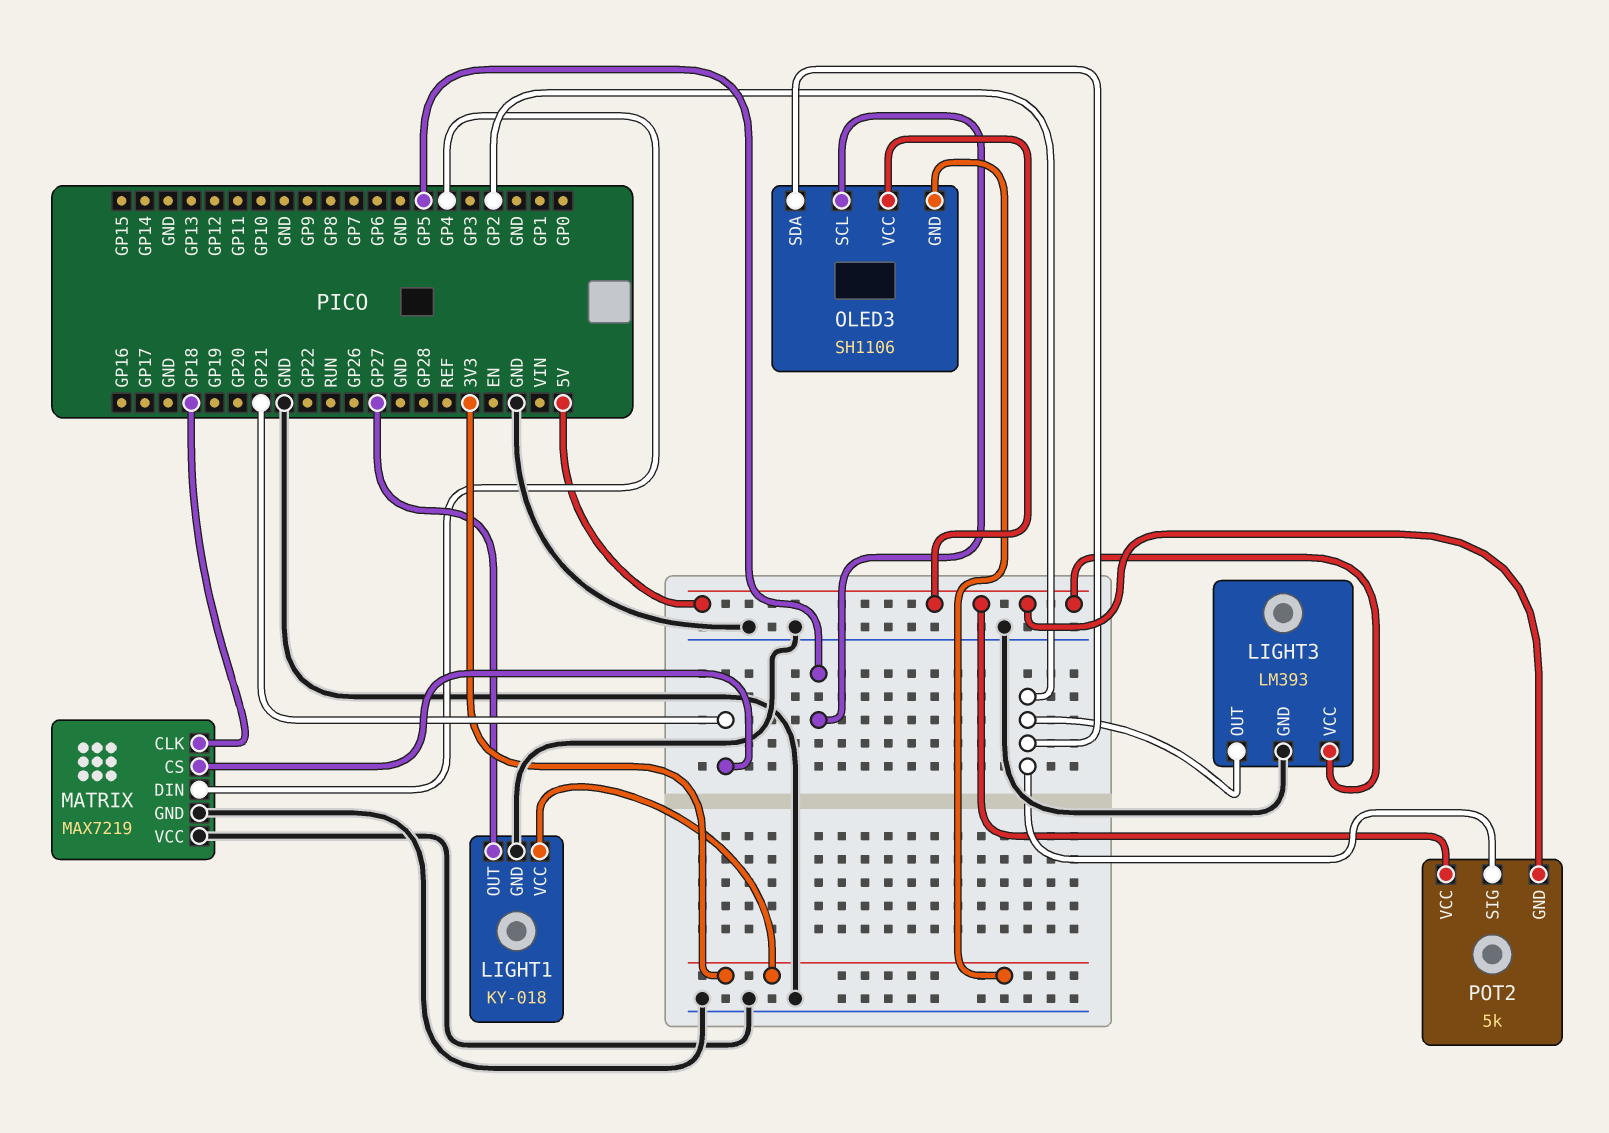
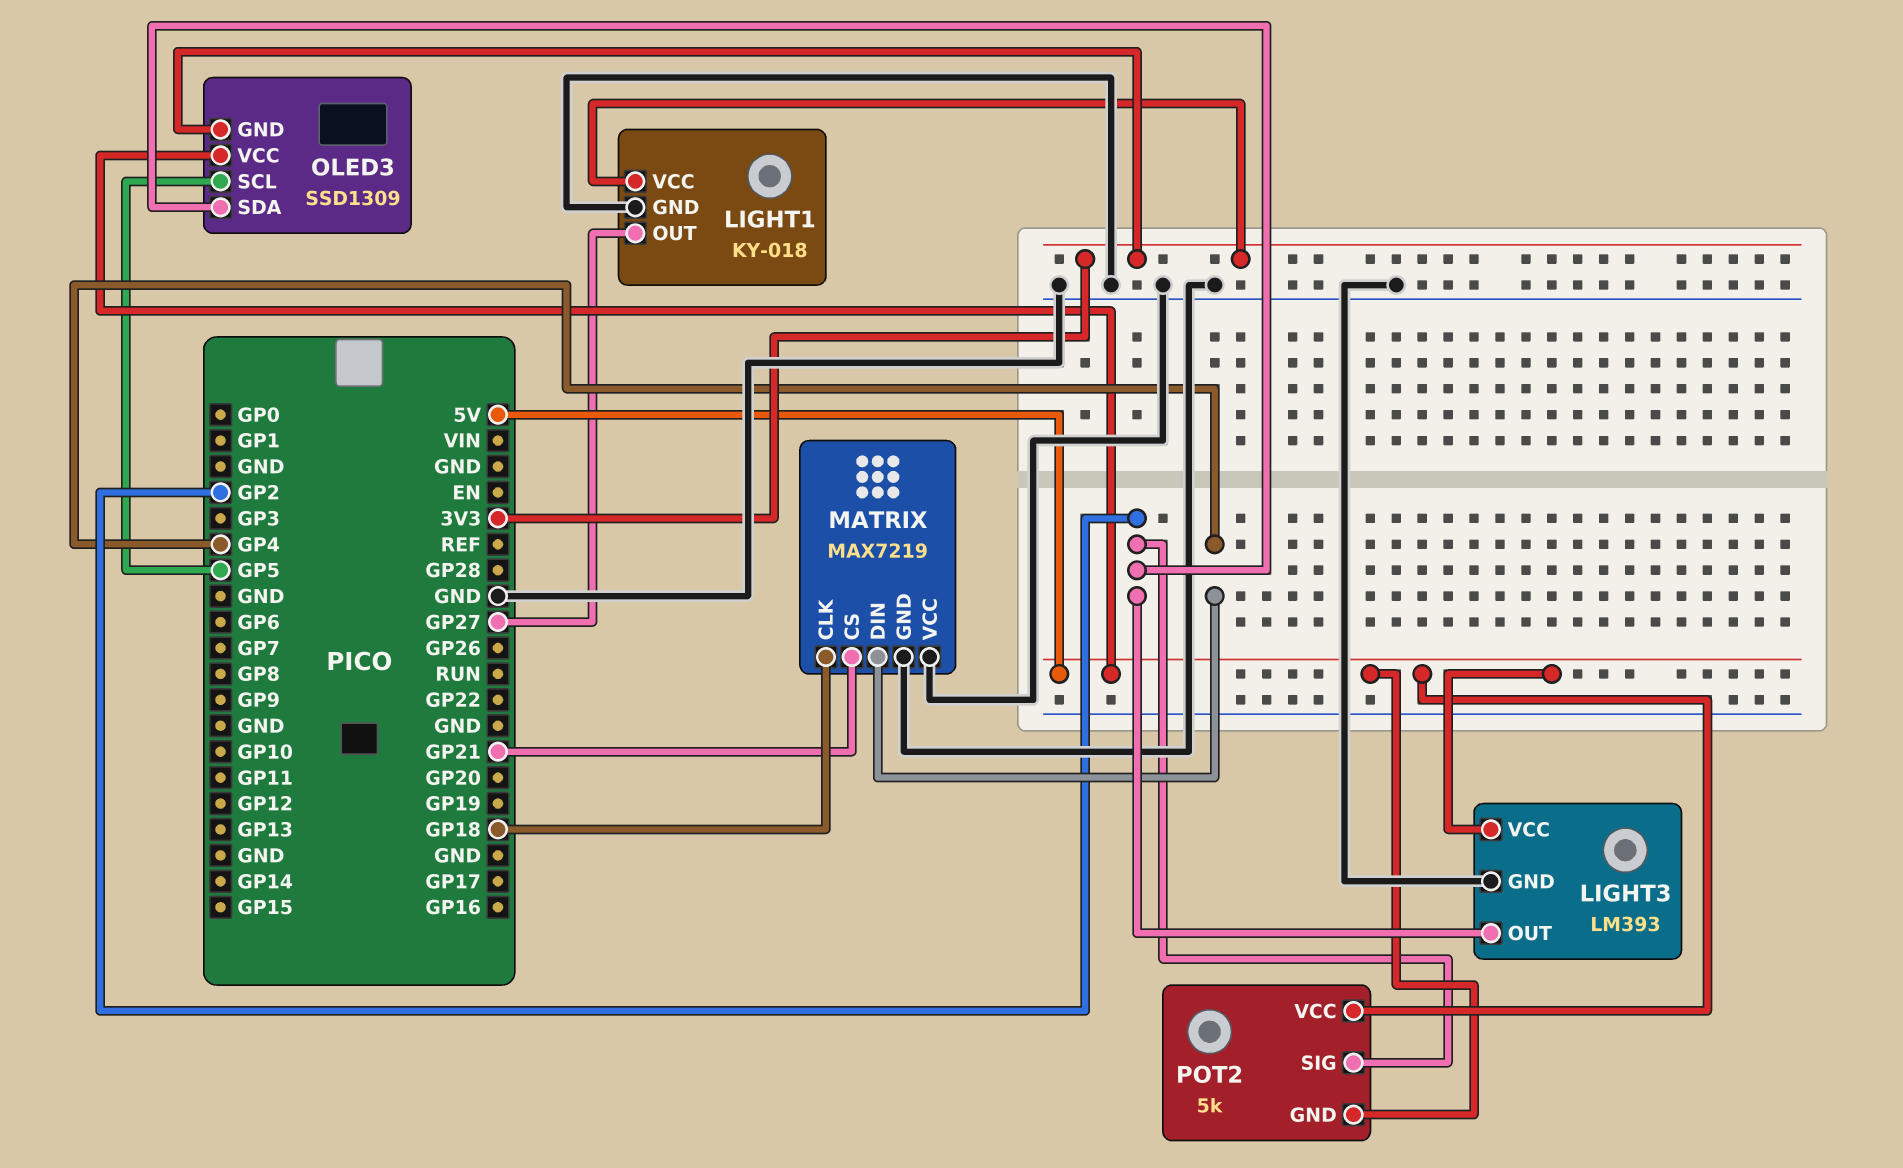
OLED3: SH1106 -> SSD1309

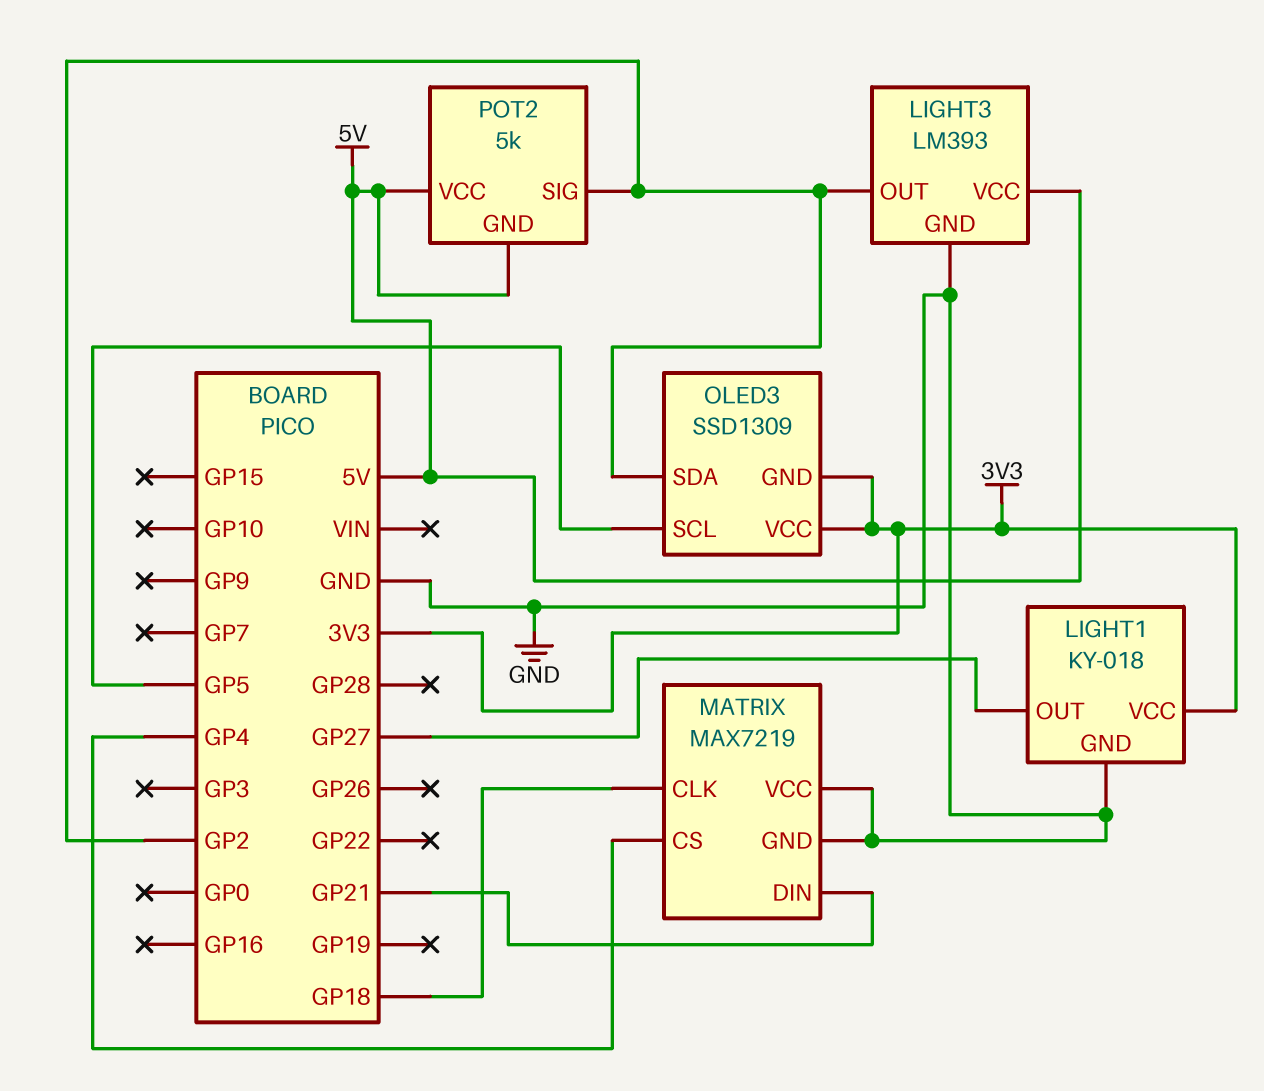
MATRIX pin CS: GP21 -> GP4
MATRIX pin DIN: GP4 -> GP21
OLED3 pin VCC: 5V -> 3V3

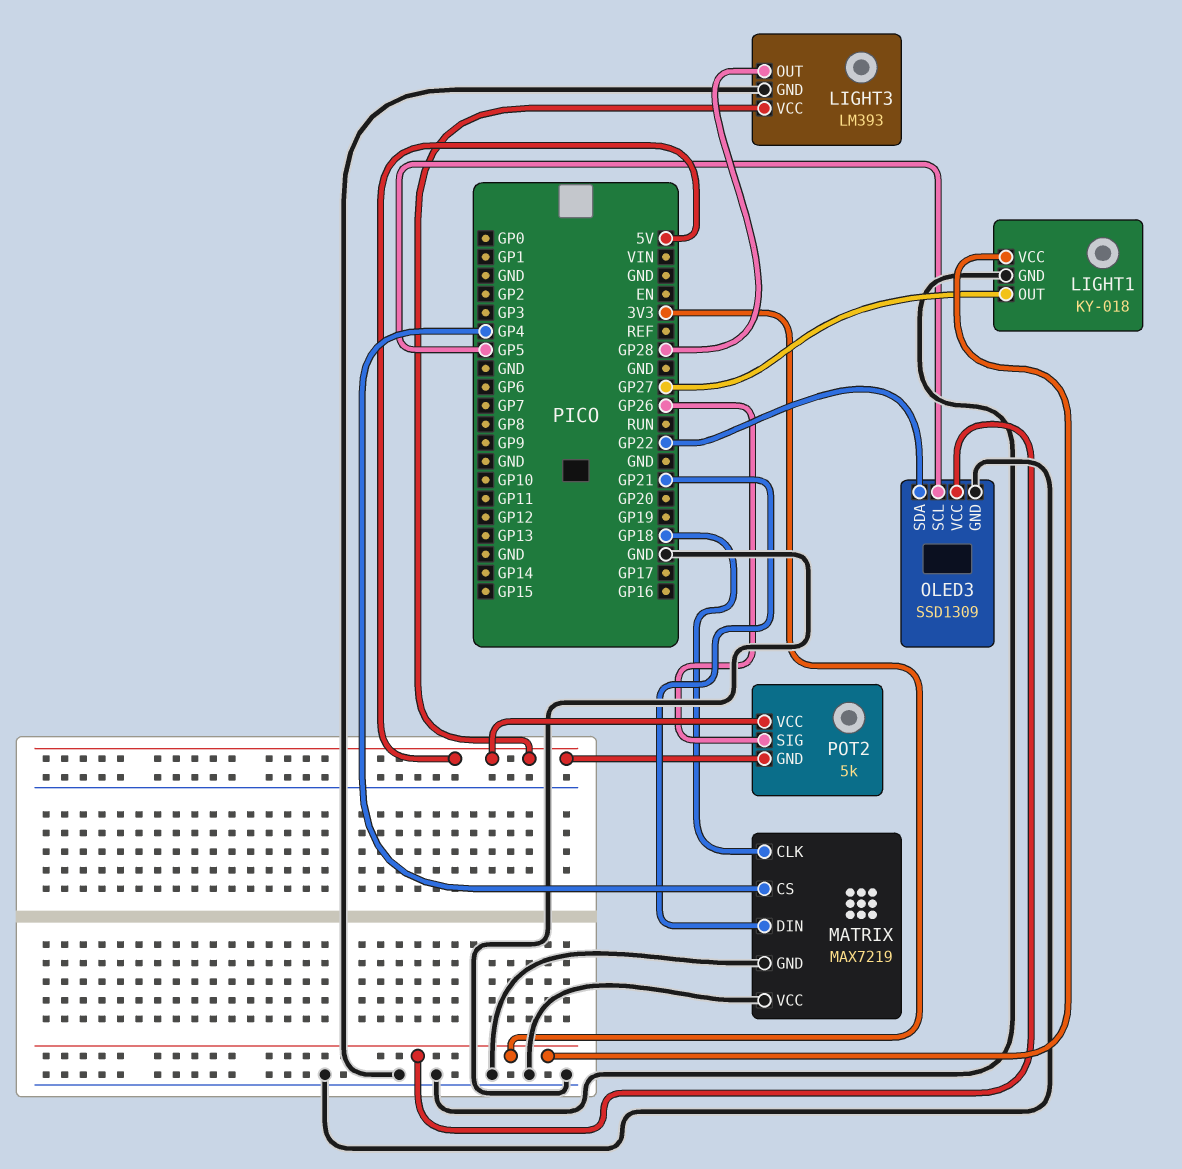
LIGHT3 pin OUT: GP2 -> GP28
OLED3 pin GND: 3V3 -> GND
OLED3 pin SDA: GP2 -> GP22
POT2 pin SIG: GP2 -> GP26

